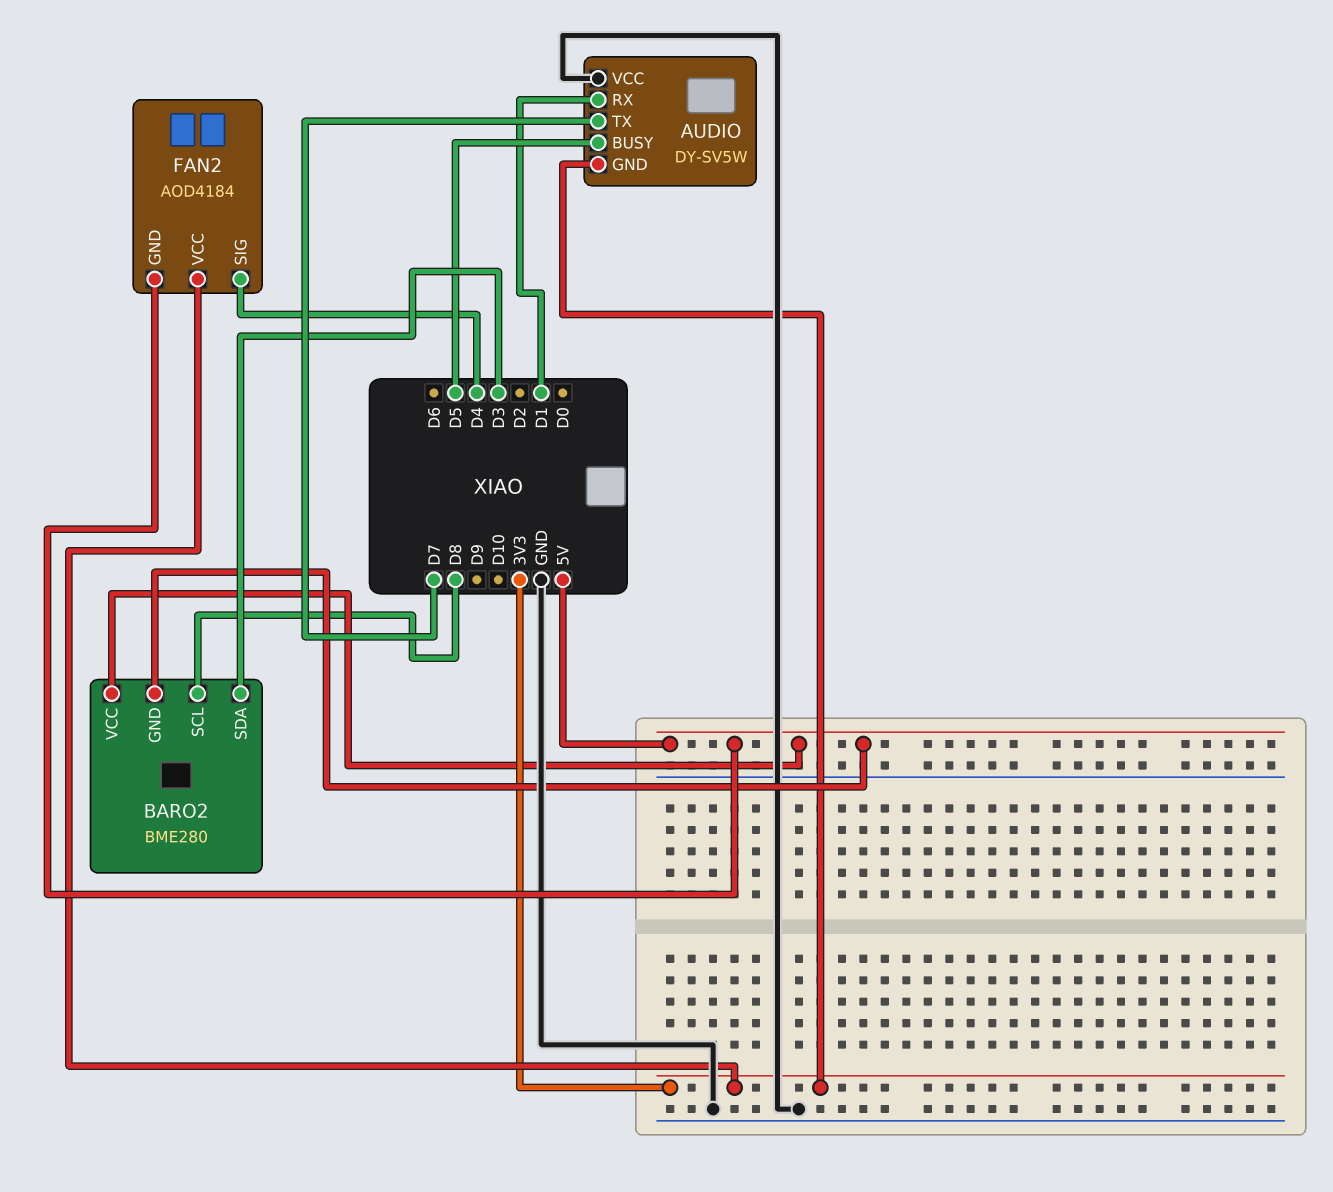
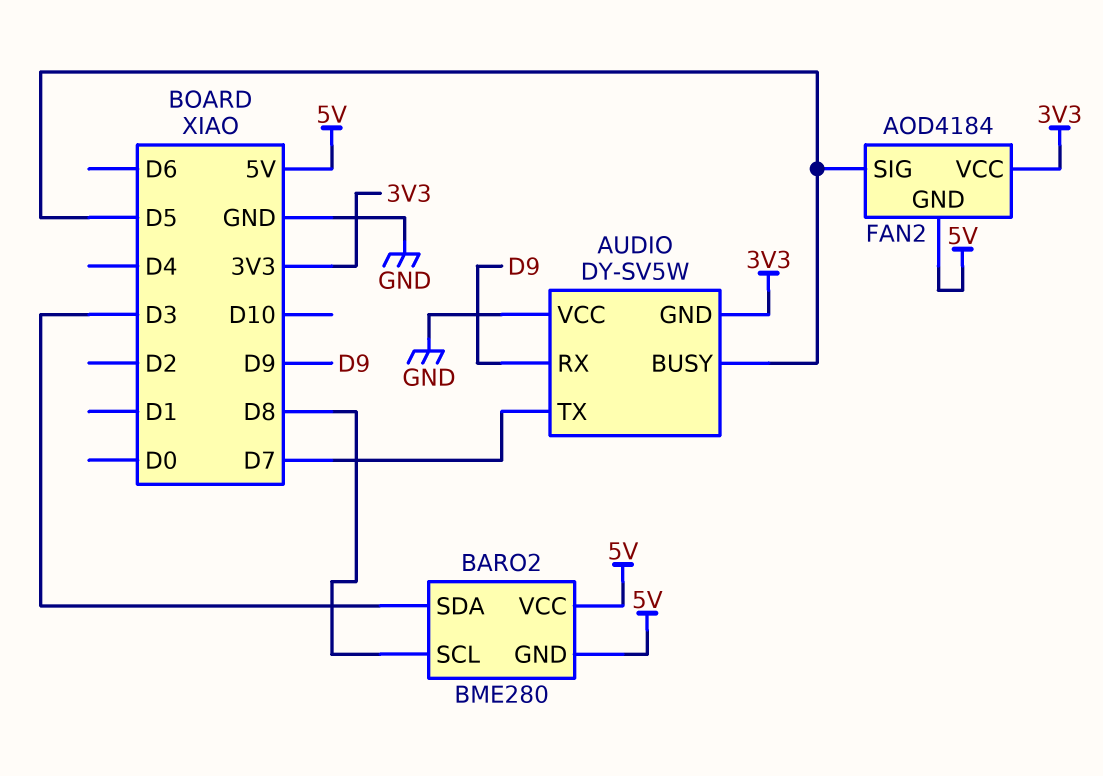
AUDIO pin RX: D1 -> D9
FAN2 pin SIG: D4 -> D5

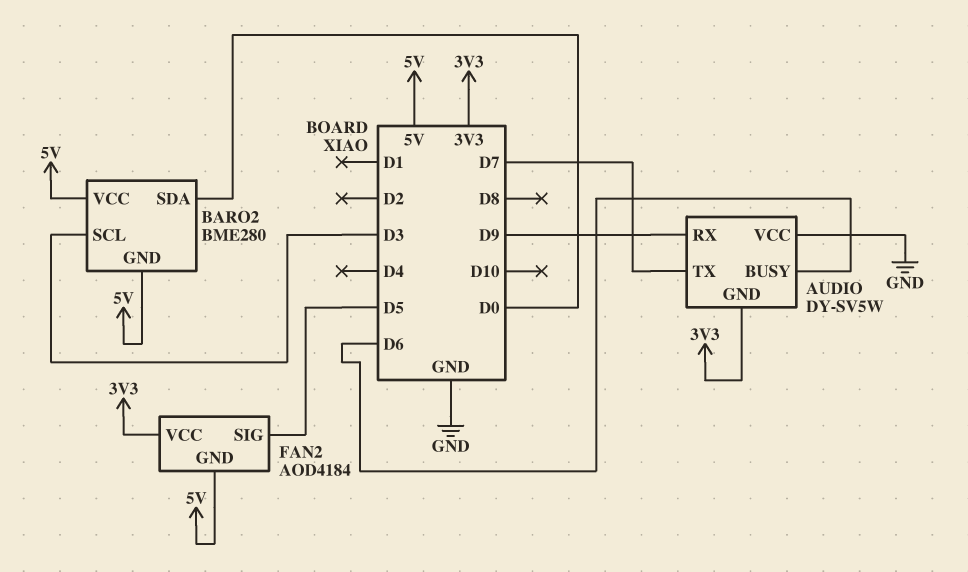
AUDIO pin BUSY: D5 -> D6
BARO2 pin SCL: D8 -> D3
BARO2 pin SDA: D3 -> D0

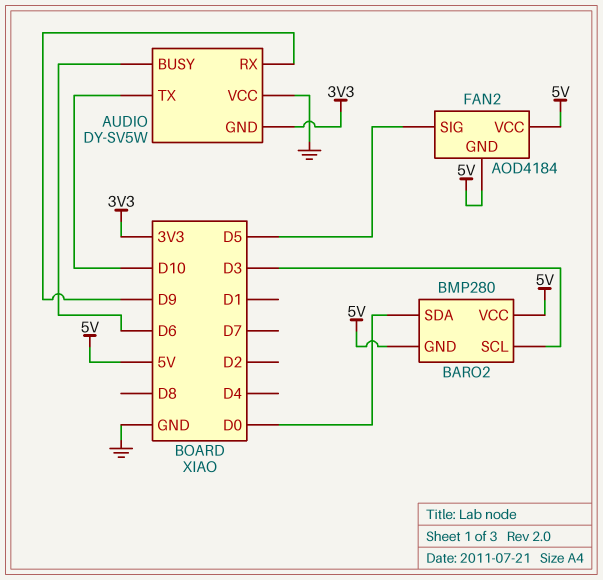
AUDIO pin TX: D7 -> D10
BARO2: BME280 -> BMP280
FAN2 pin VCC: 3V3 -> 5V

